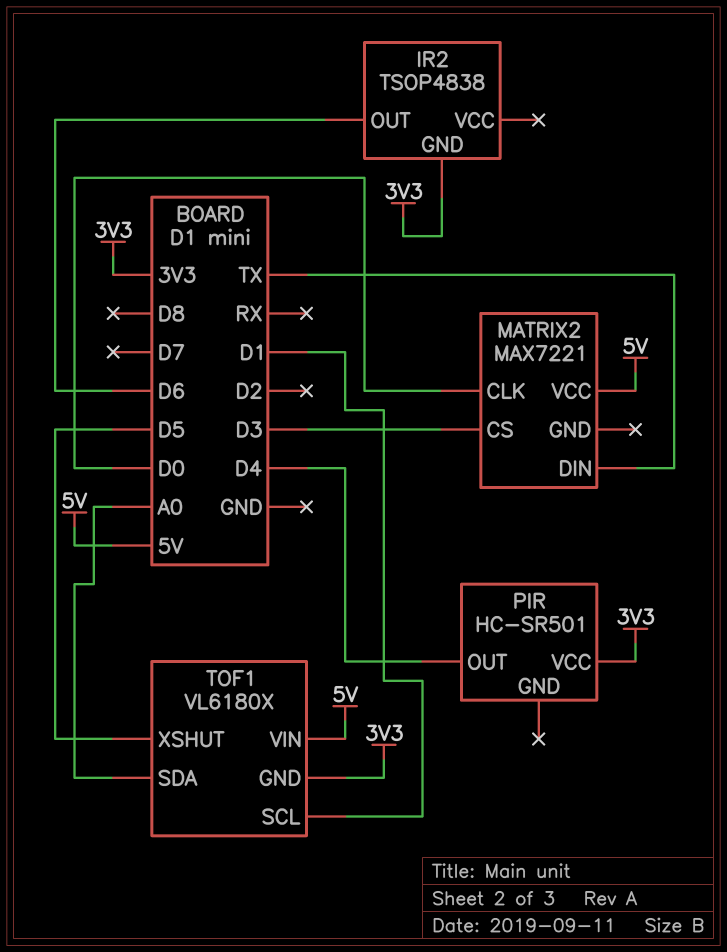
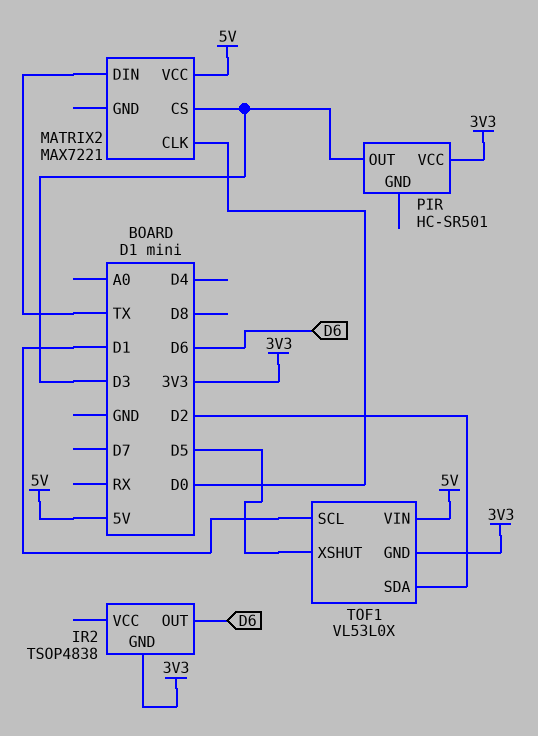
PIR pin OUT: D4 -> D3
TOF1: VL6180X -> VL53L0X
TOF1 pin SDA: A0 -> D2

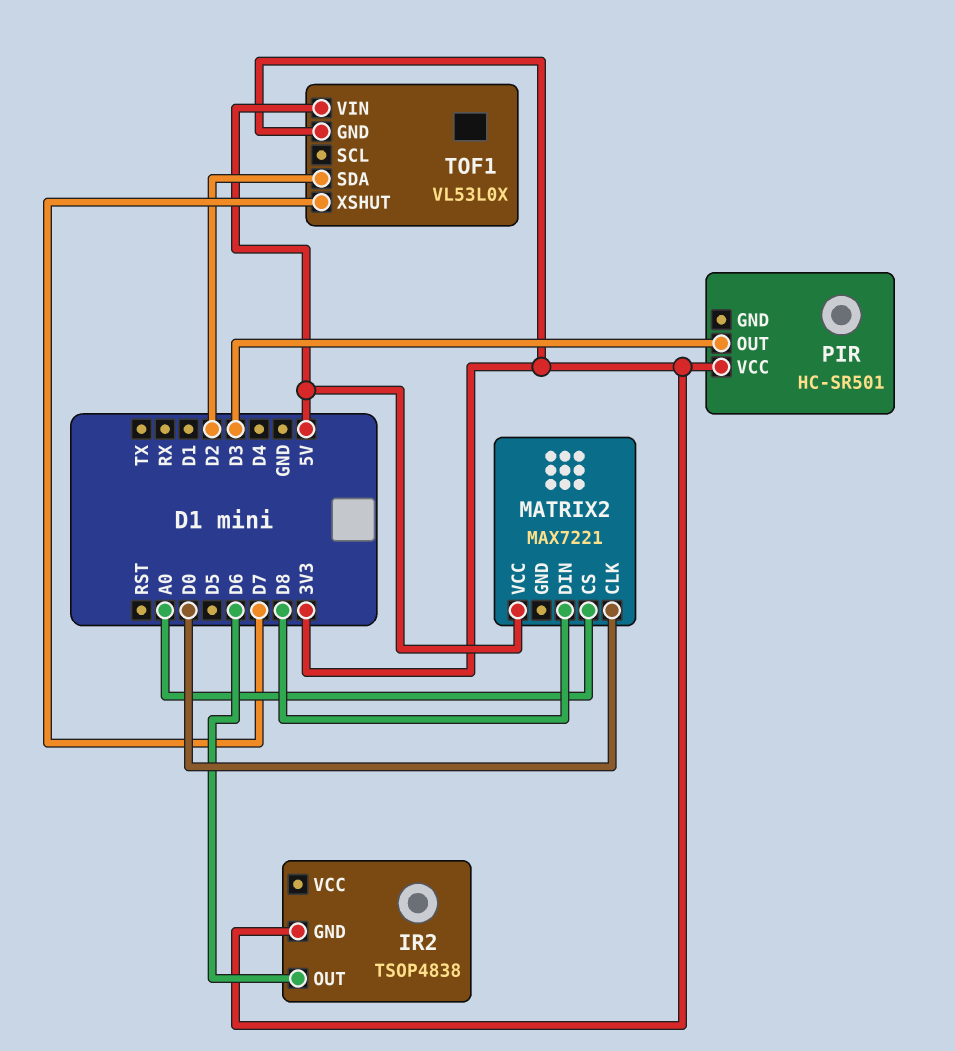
MATRIX2 pin CS: D3 -> A0
MATRIX2 pin DIN: TX -> D8
TOF1 pin SCL: D1 -> none
TOF1 pin XSHUT: D5 -> D7

